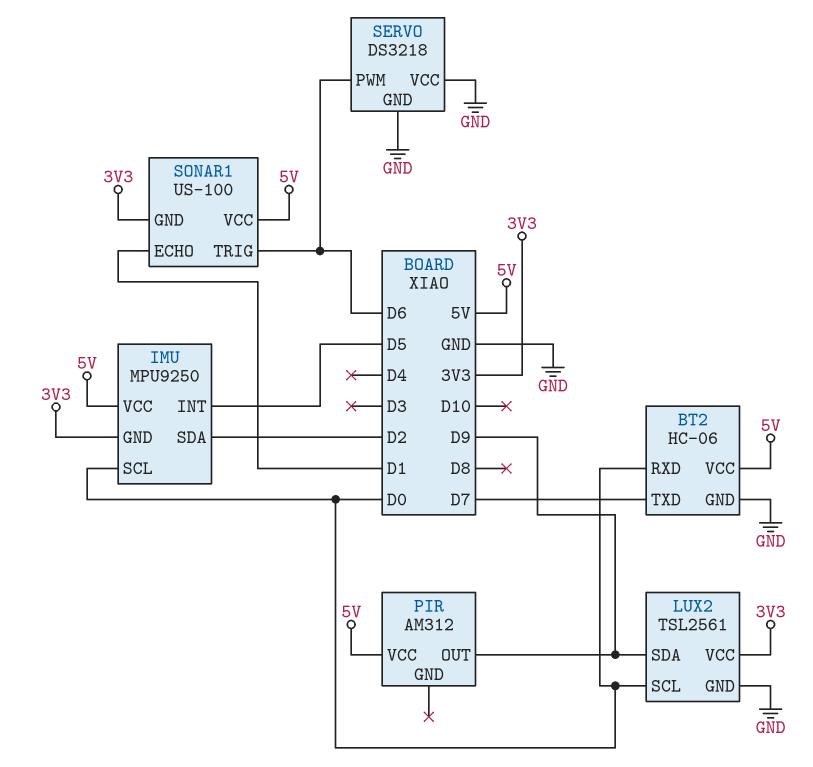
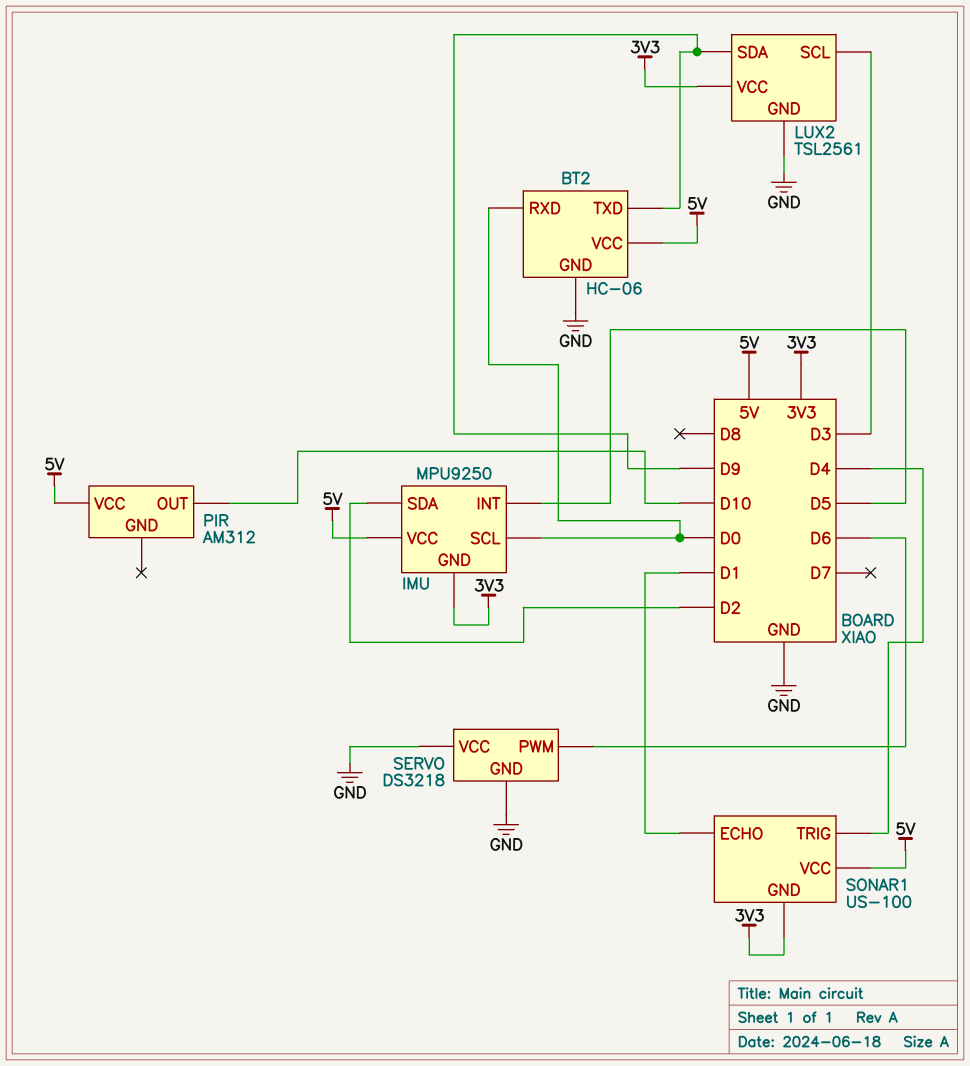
BT2 pin TXD: D7 -> D9
LUX2 pin SCL: D0 -> D3
PIR pin OUT: D9 -> D10
SONAR1 pin TRIG: D6 -> D4

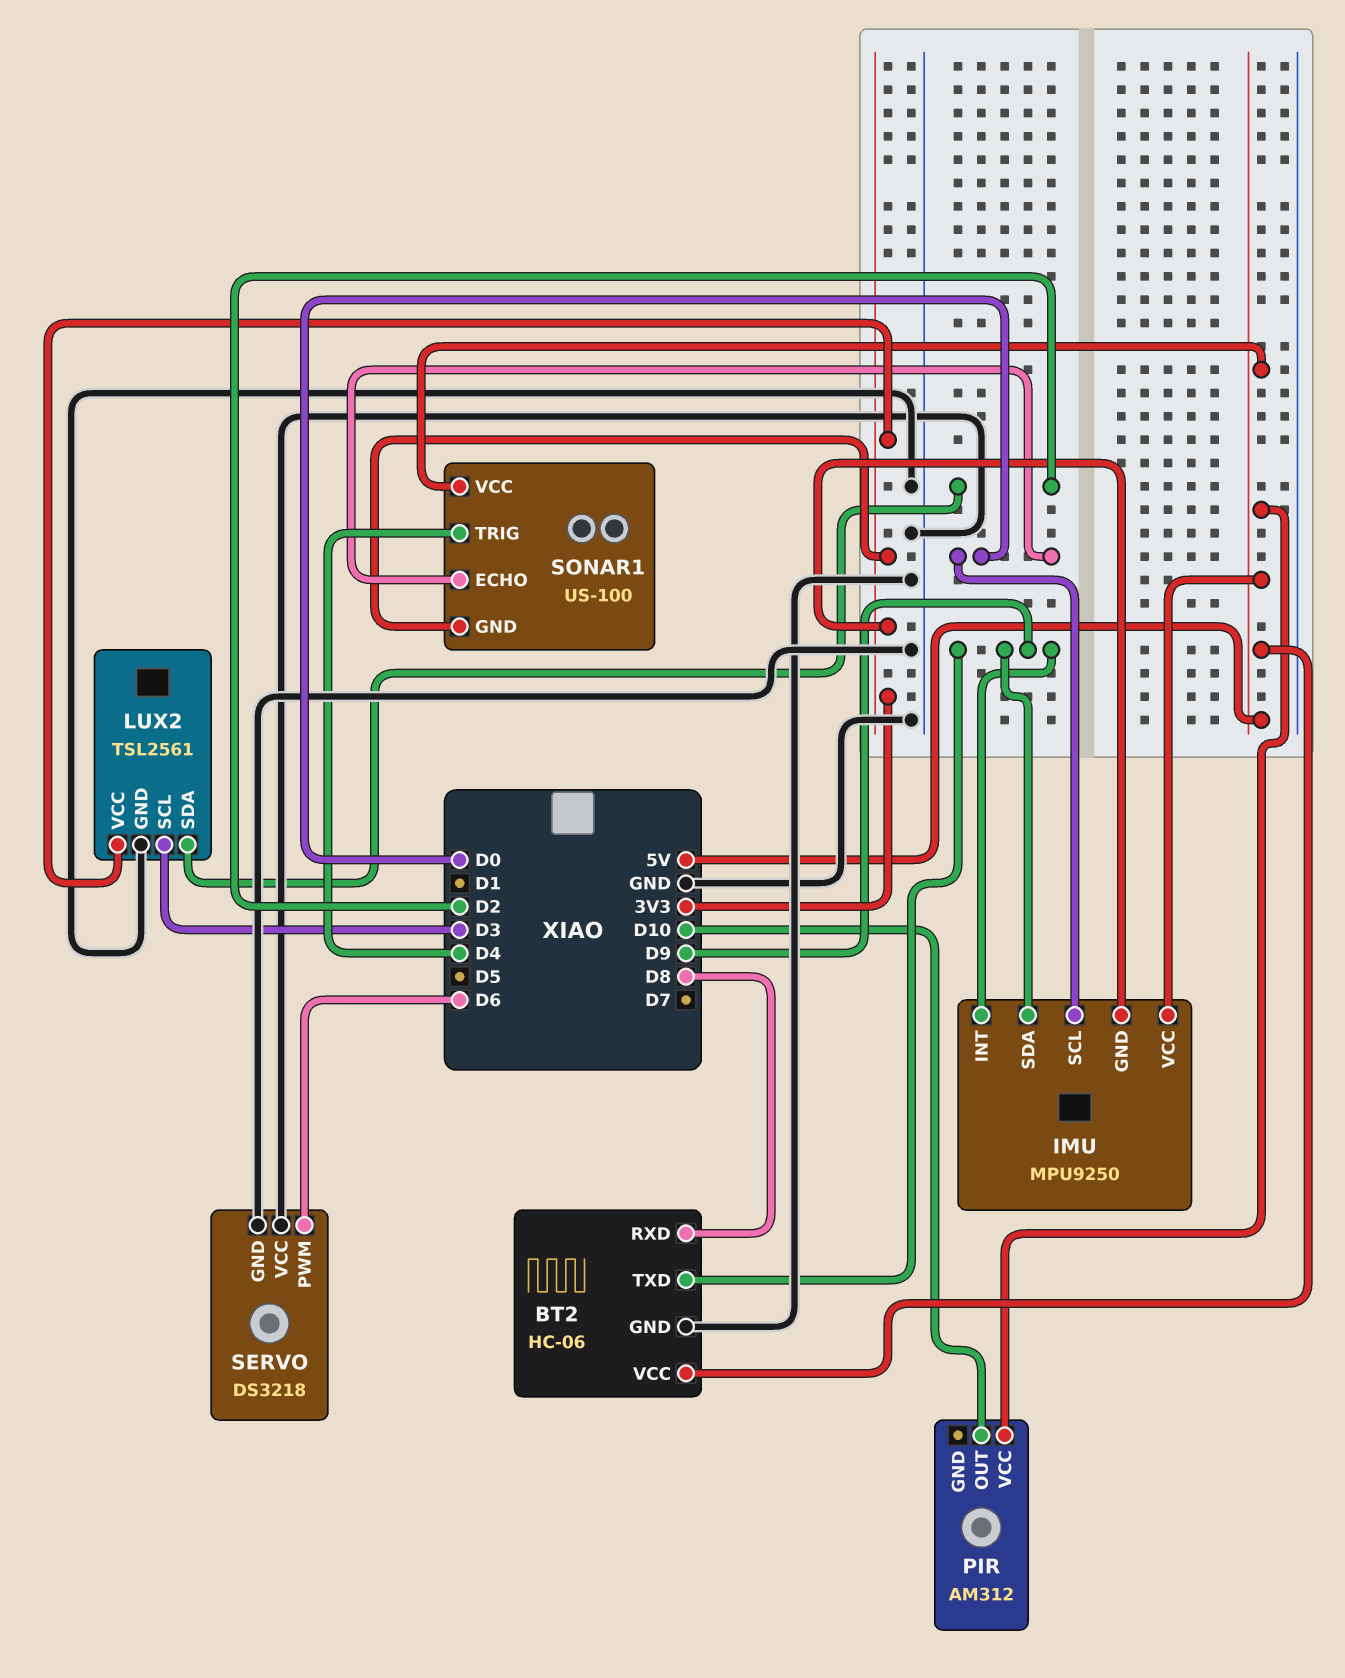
BT2 pin RXD: D0 -> D8
IMU pin INT: D5 -> D9
IMU pin SDA: D2 -> D9
LUX2 pin SDA: D9 -> D2
SONAR1 pin ECHO: D1 -> D0

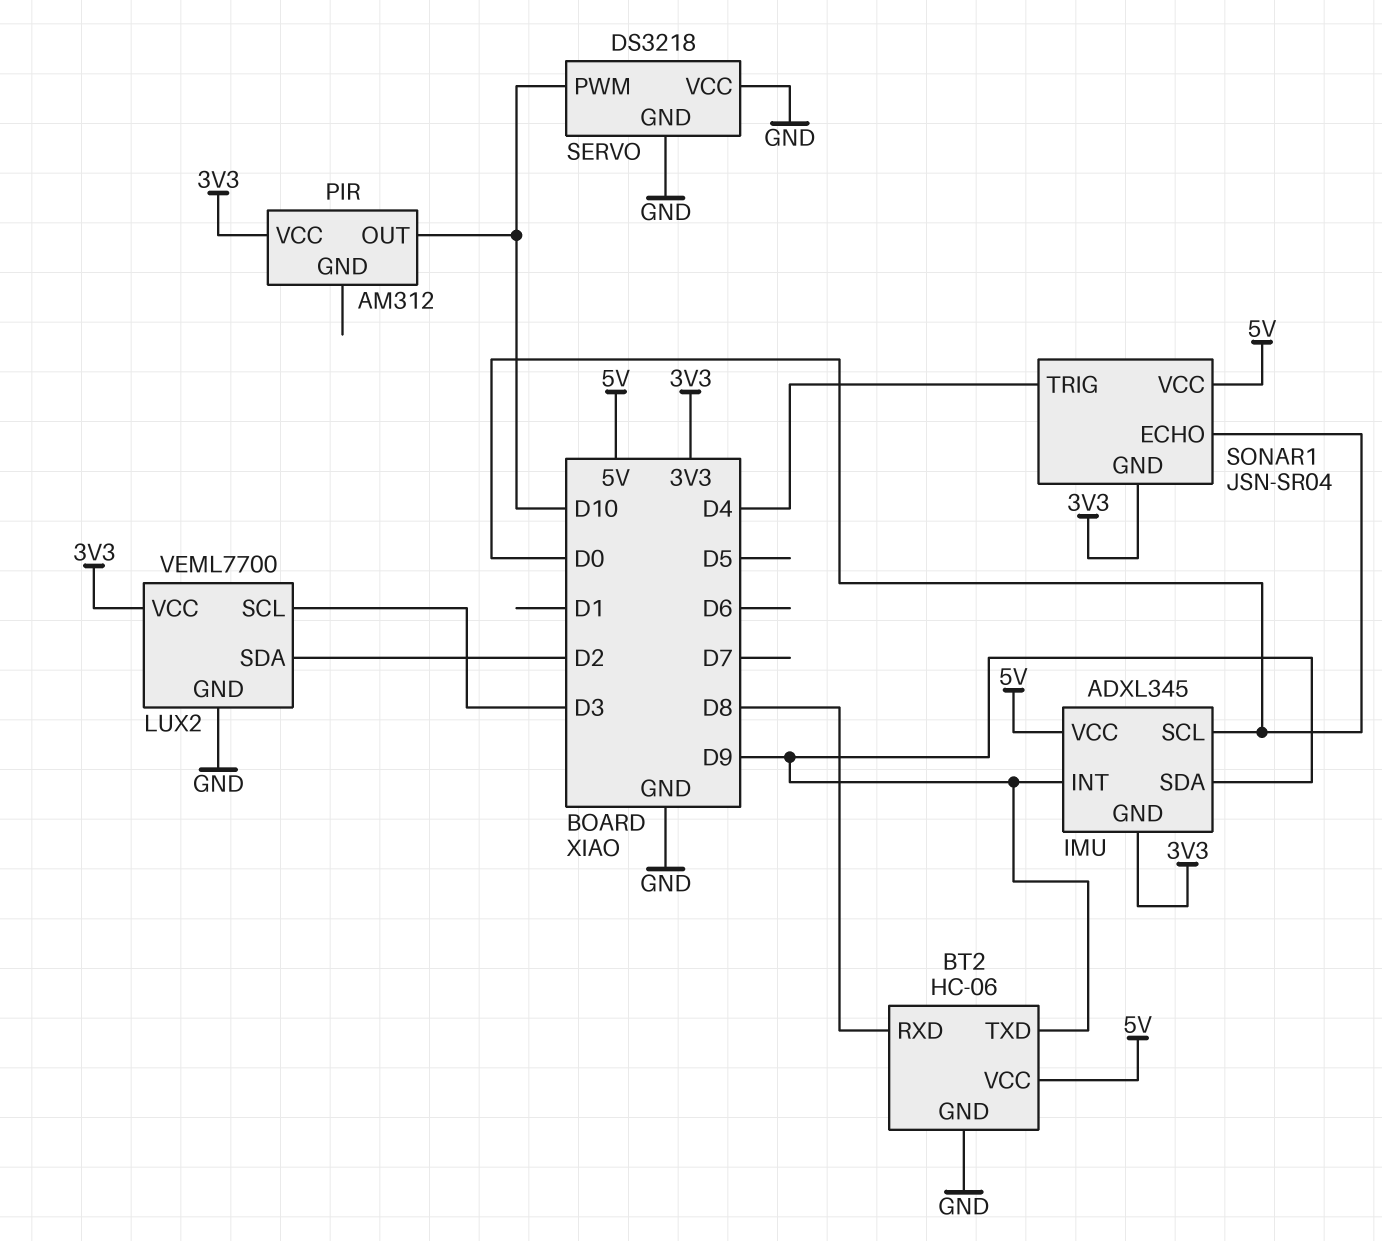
IMU: MPU9250 -> ADXL345
LUX2: TSL2561 -> VEML7700
PIR pin VCC: 5V -> 3V3
SERVO pin PWM: D6 -> D10
SONAR1: US-100 -> JSN-SR04

